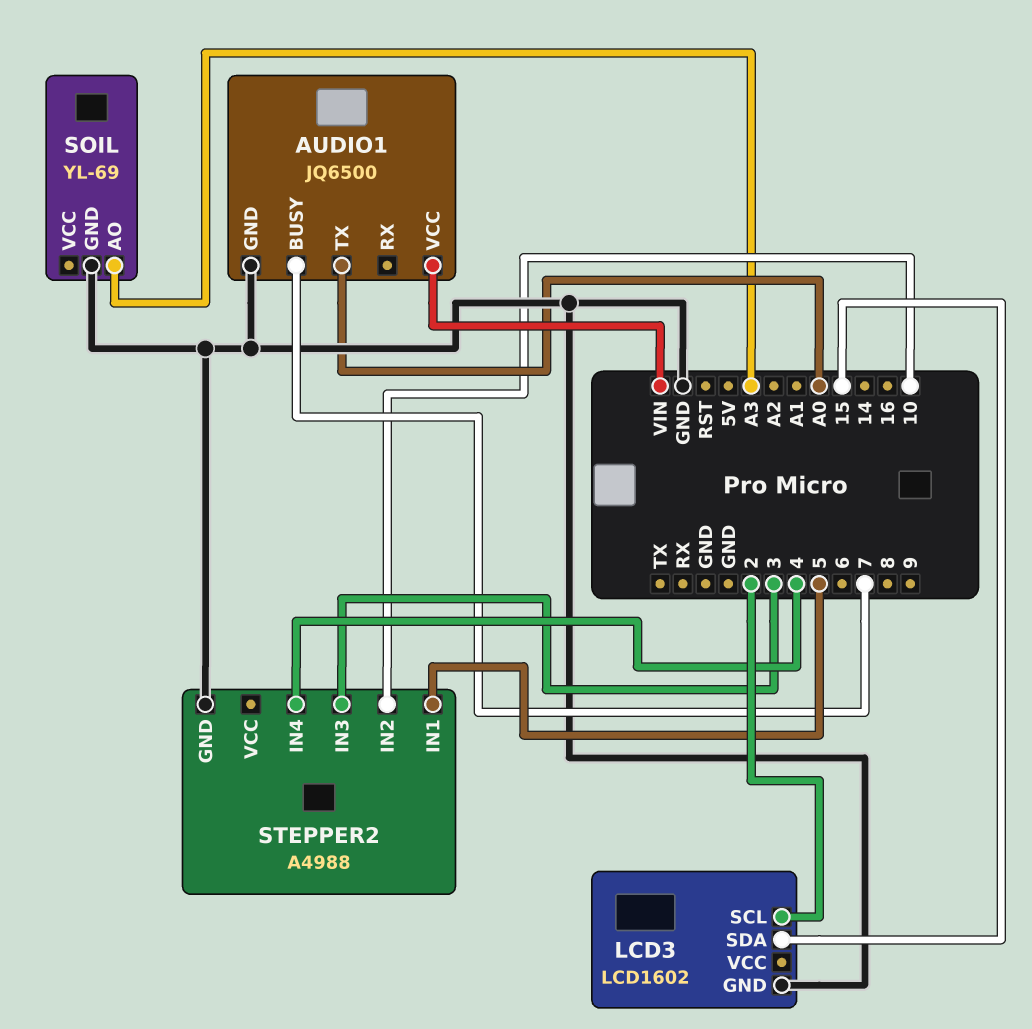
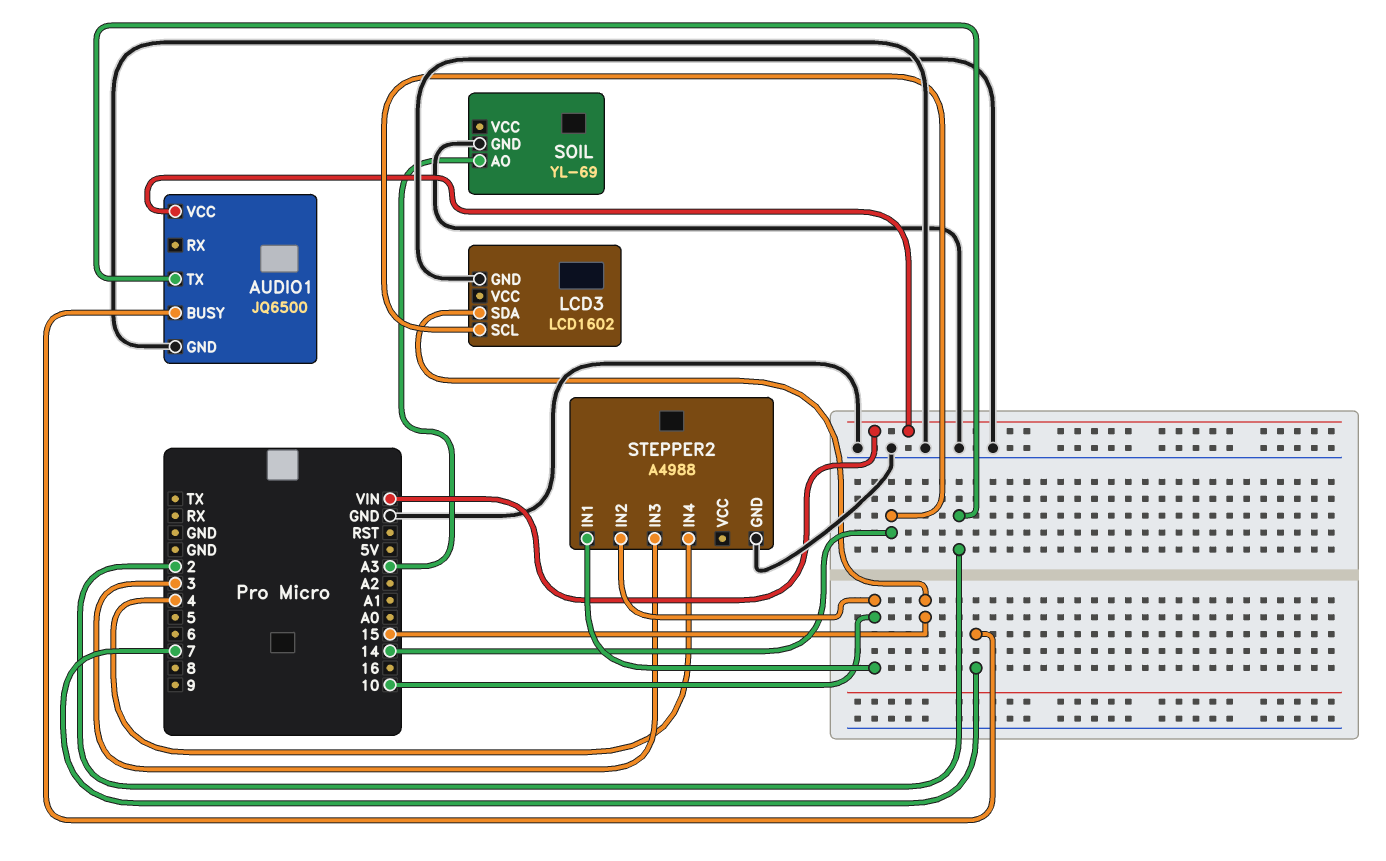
AUDIO1 pin TX: A0 -> 2
LCD3 pin SCL: 2 -> 14
STEPPER2 pin IN1: 5 -> 10

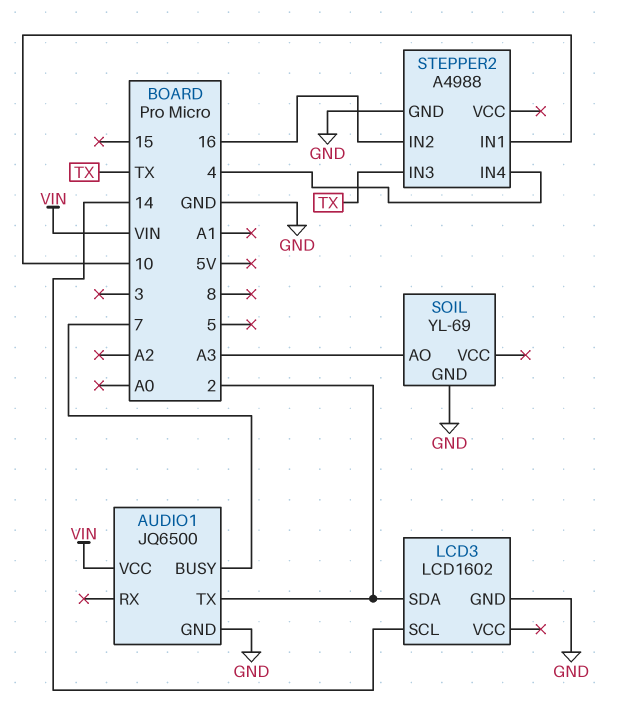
LCD3 pin SDA: 15 -> 2
STEPPER2 pin IN2: 10 -> 16
STEPPER2 pin IN3: 3 -> TX

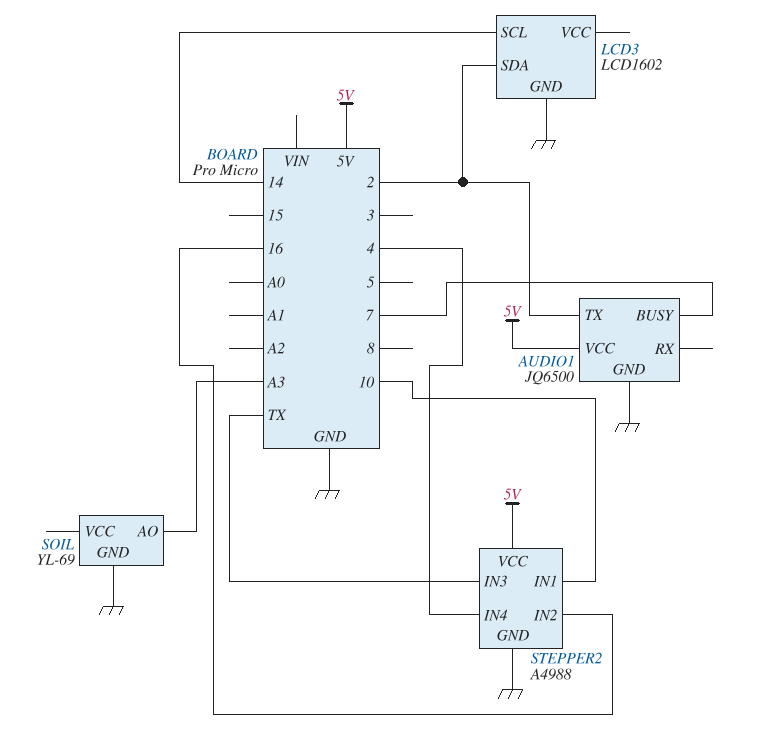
AUDIO1 pin VCC: VIN -> 5V
STEPPER2 pin VCC: none -> 5V

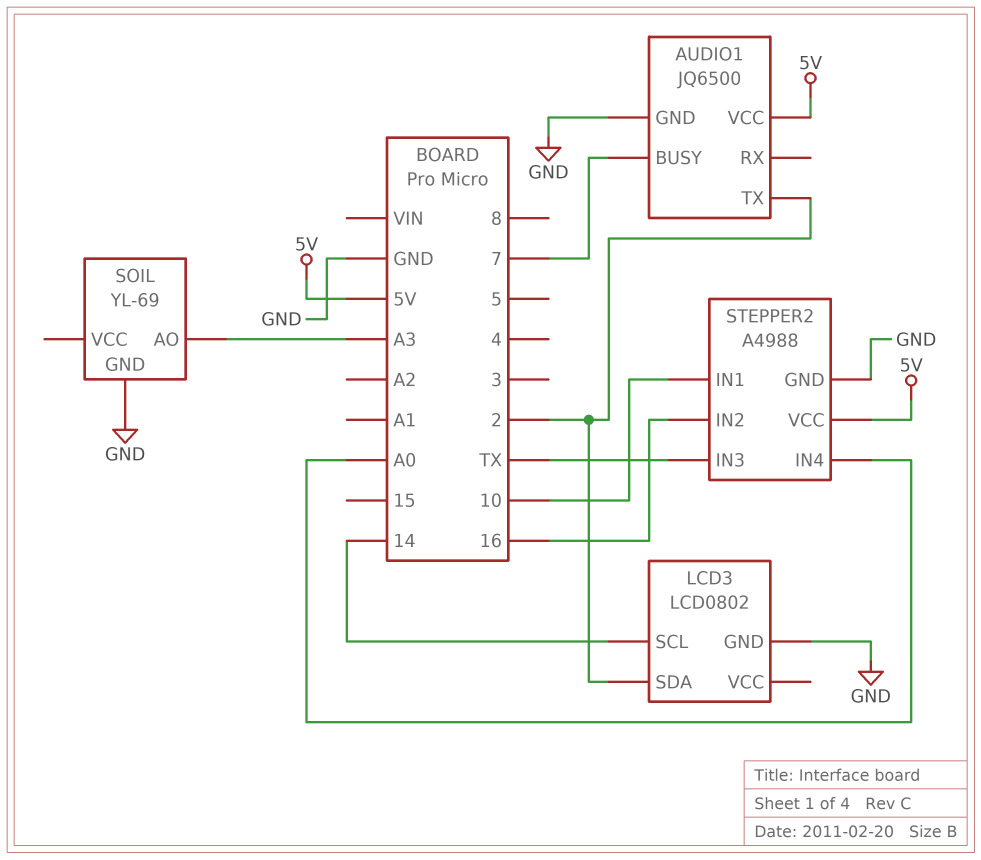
LCD3: LCD1602 -> LCD0802
STEPPER2 pin IN4: 4 -> A0

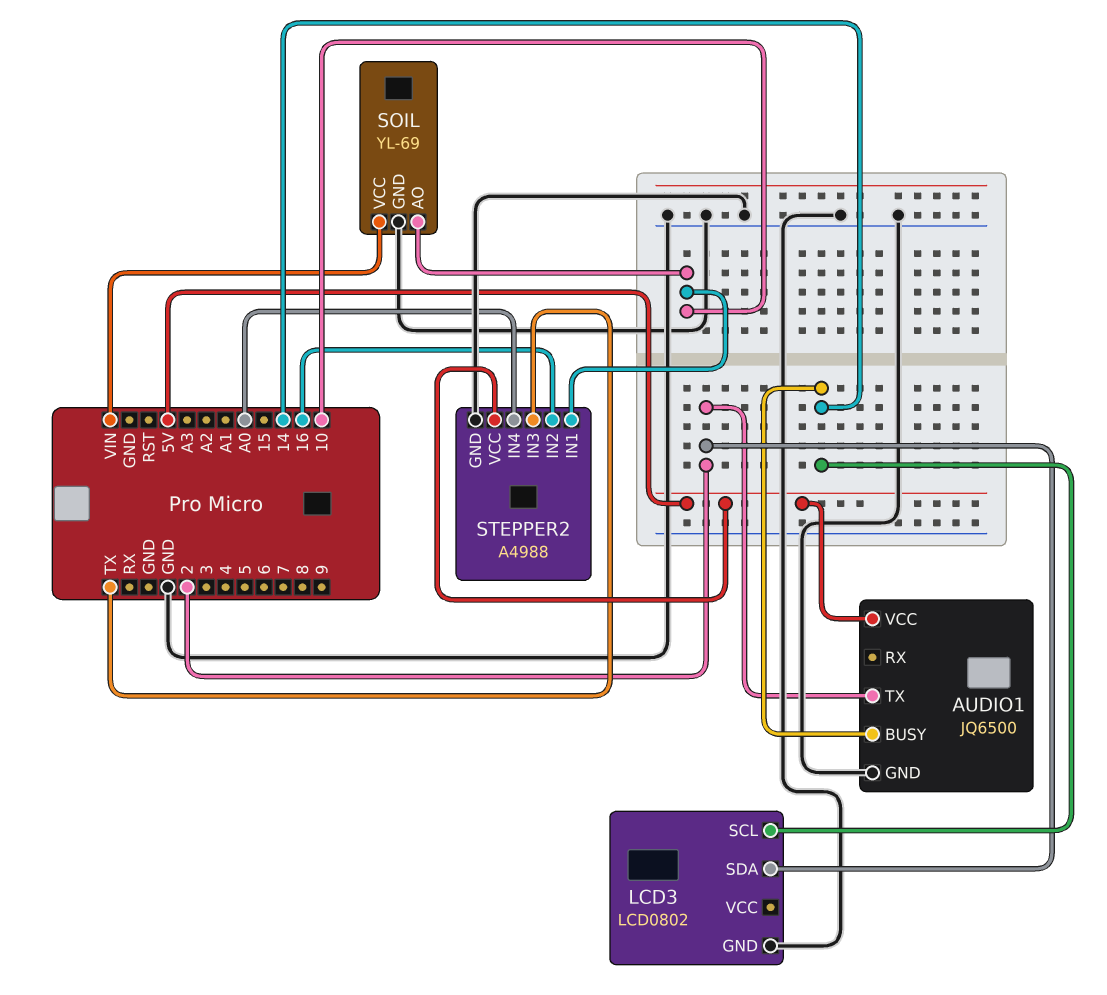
AUDIO1 pin BUSY: 7 -> 14
SOIL pin AO: A3 -> 10
SOIL pin VCC: none -> VIN

